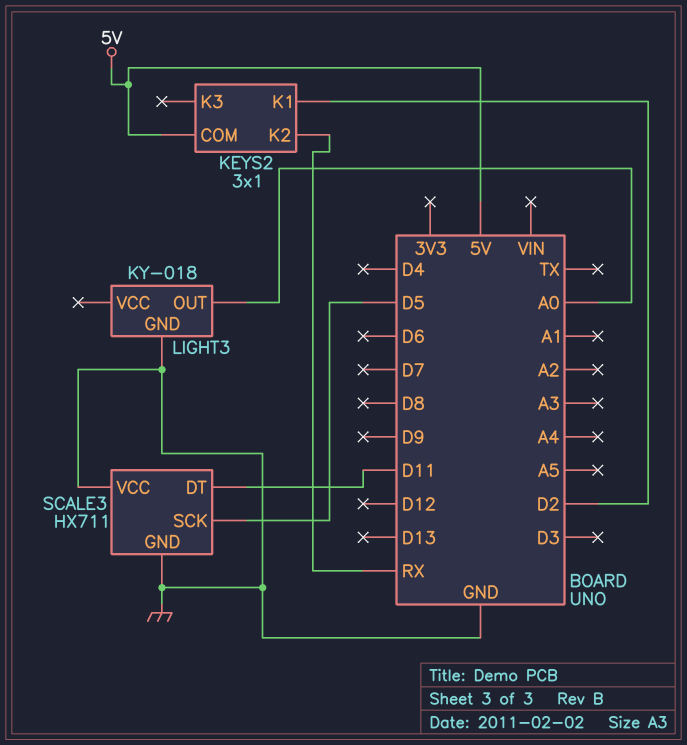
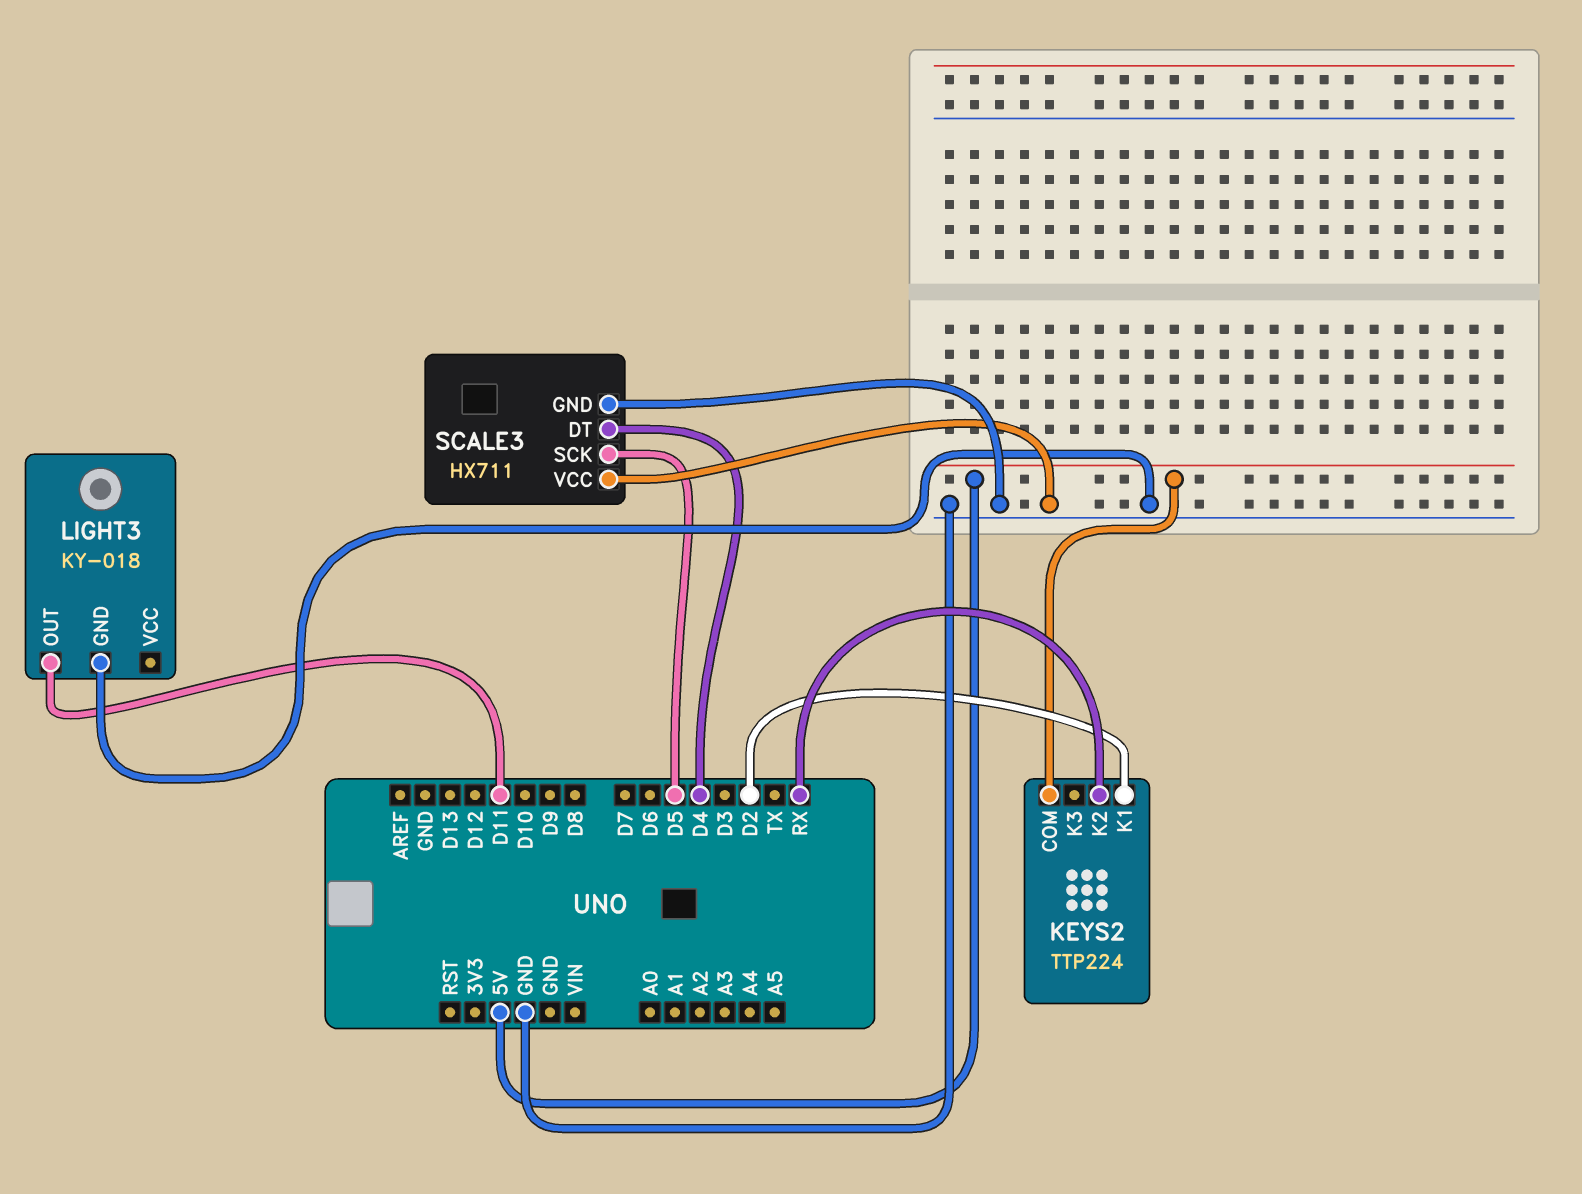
KEYS2: 3x1 -> TTP224
LIGHT3 pin OUT: A0 -> D11
SCALE3 pin DT: D11 -> D4

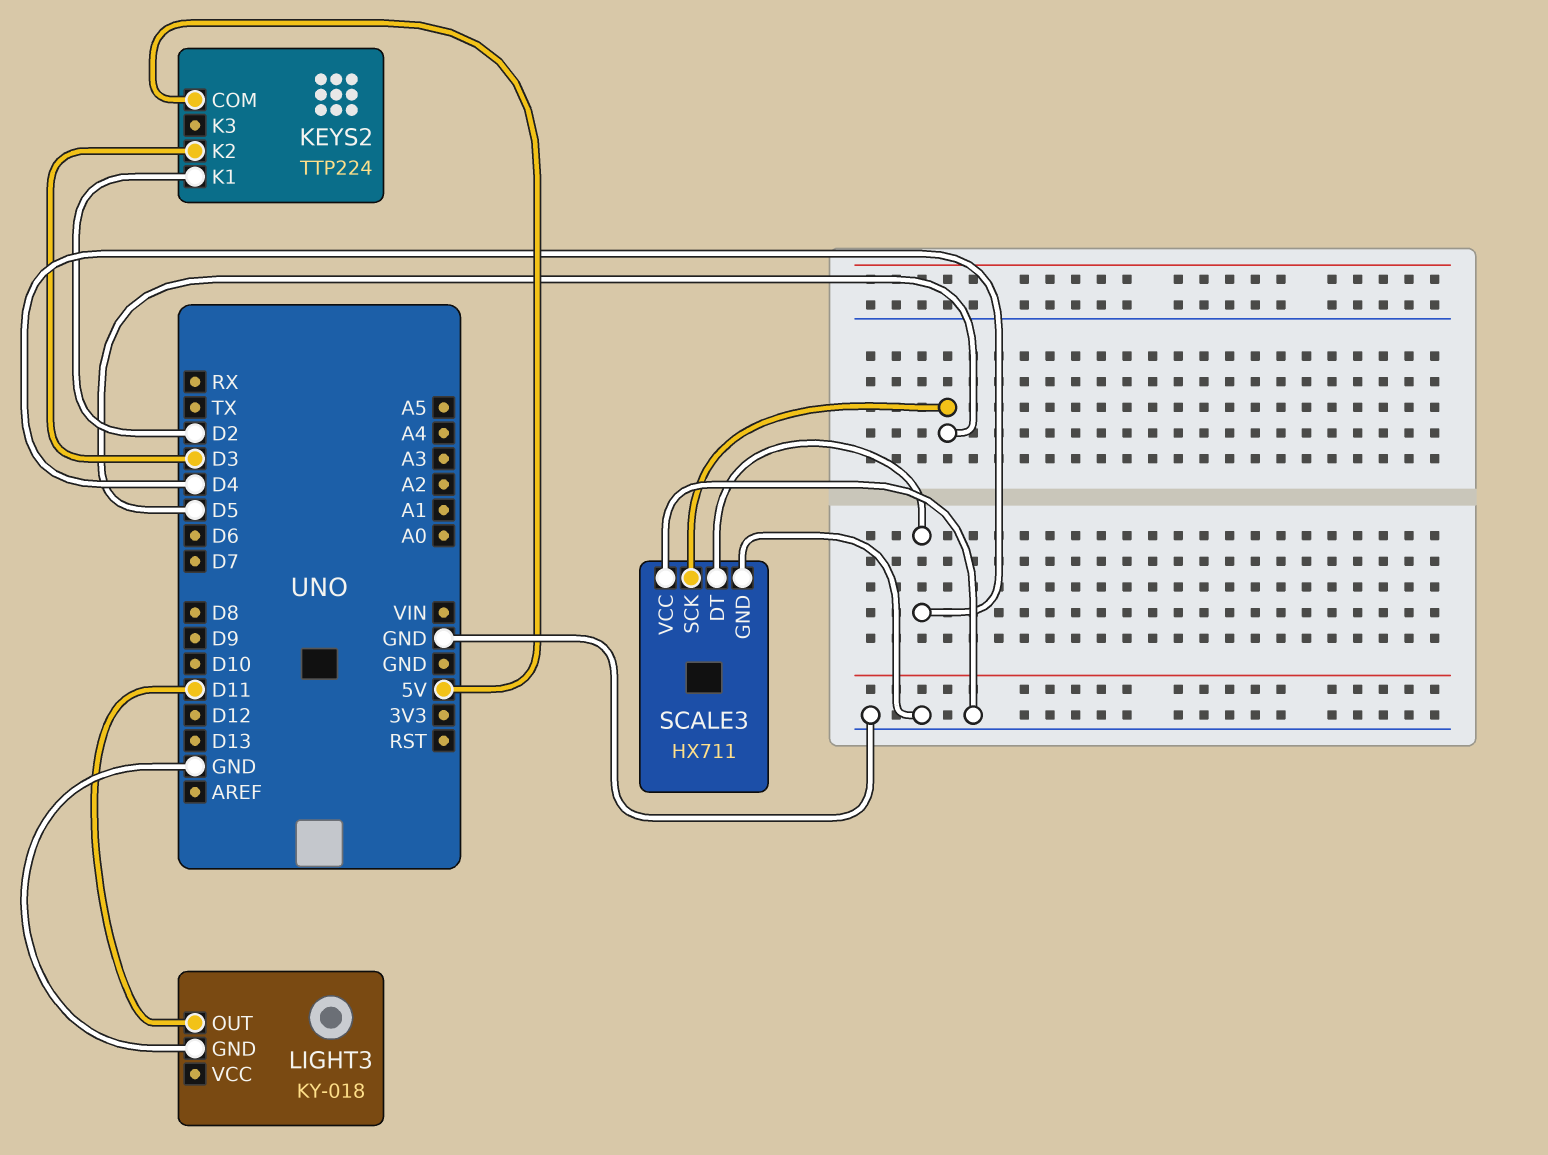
KEYS2 pin K2: RX -> D3

